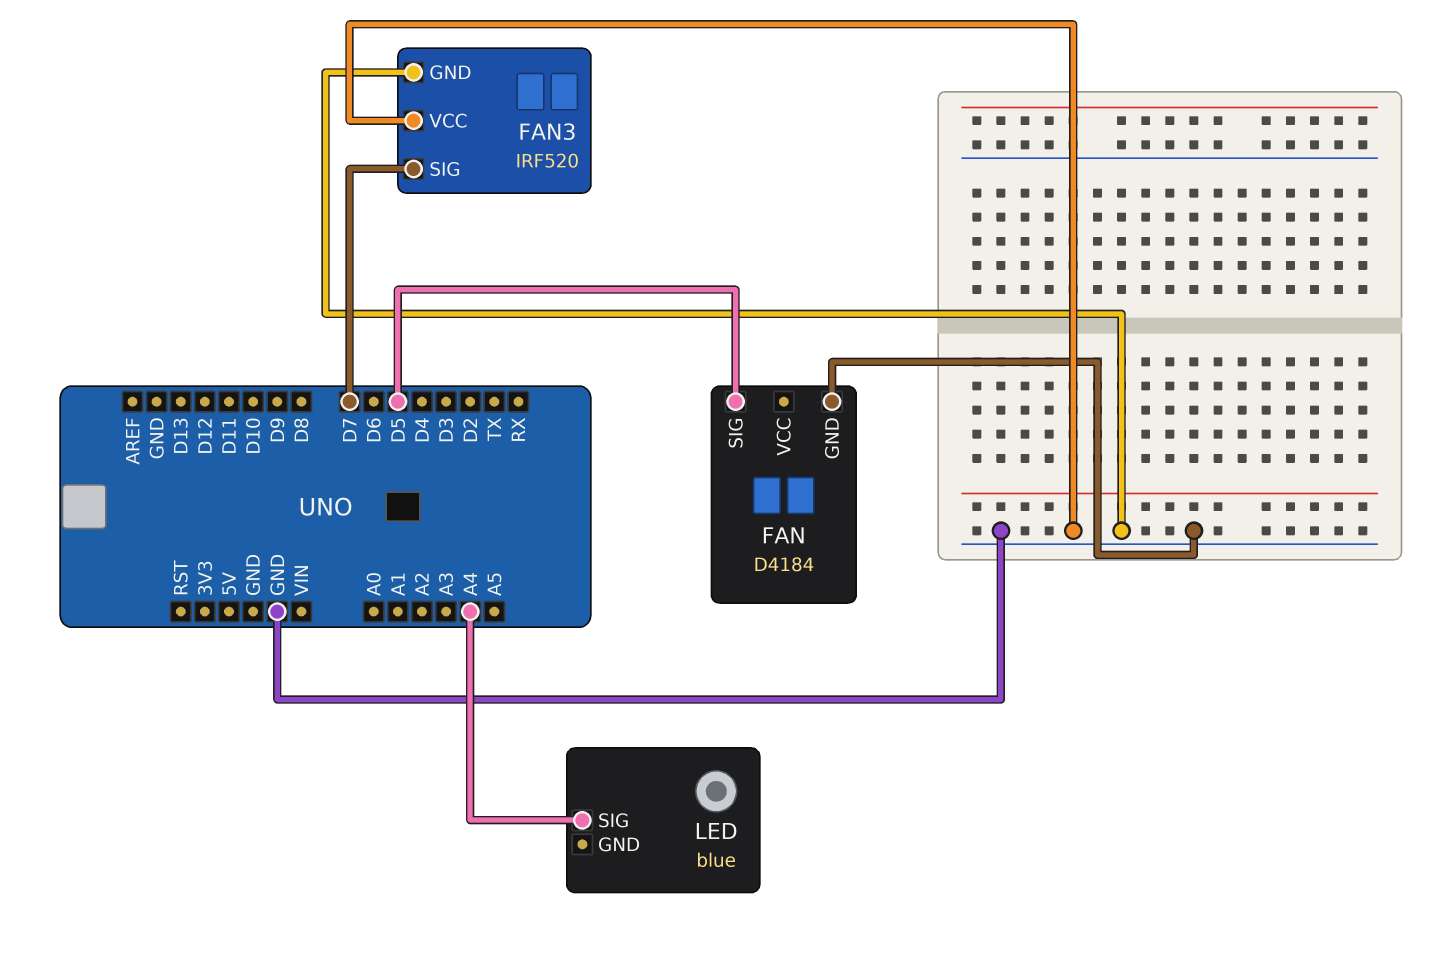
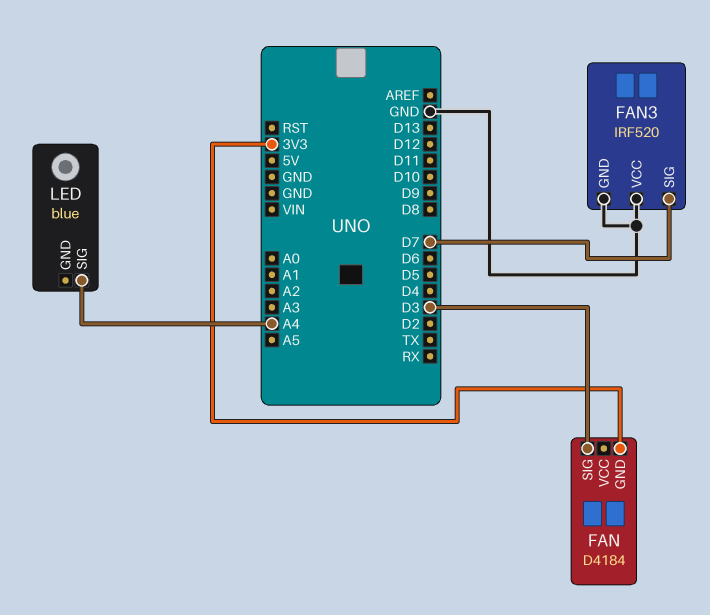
FAN pin GND: GND -> 3V3
FAN pin SIG: D5 -> D3

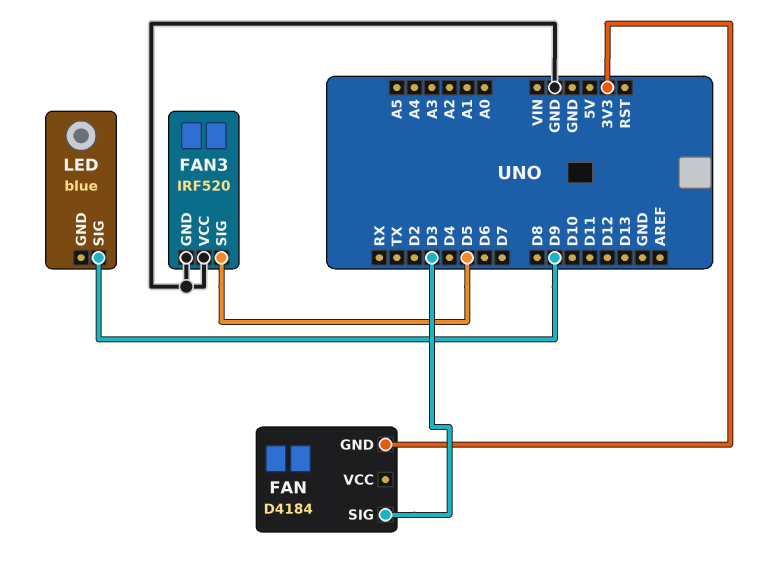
FAN3 pin SIG: D7 -> D5
LED pin SIG: A4 -> D9

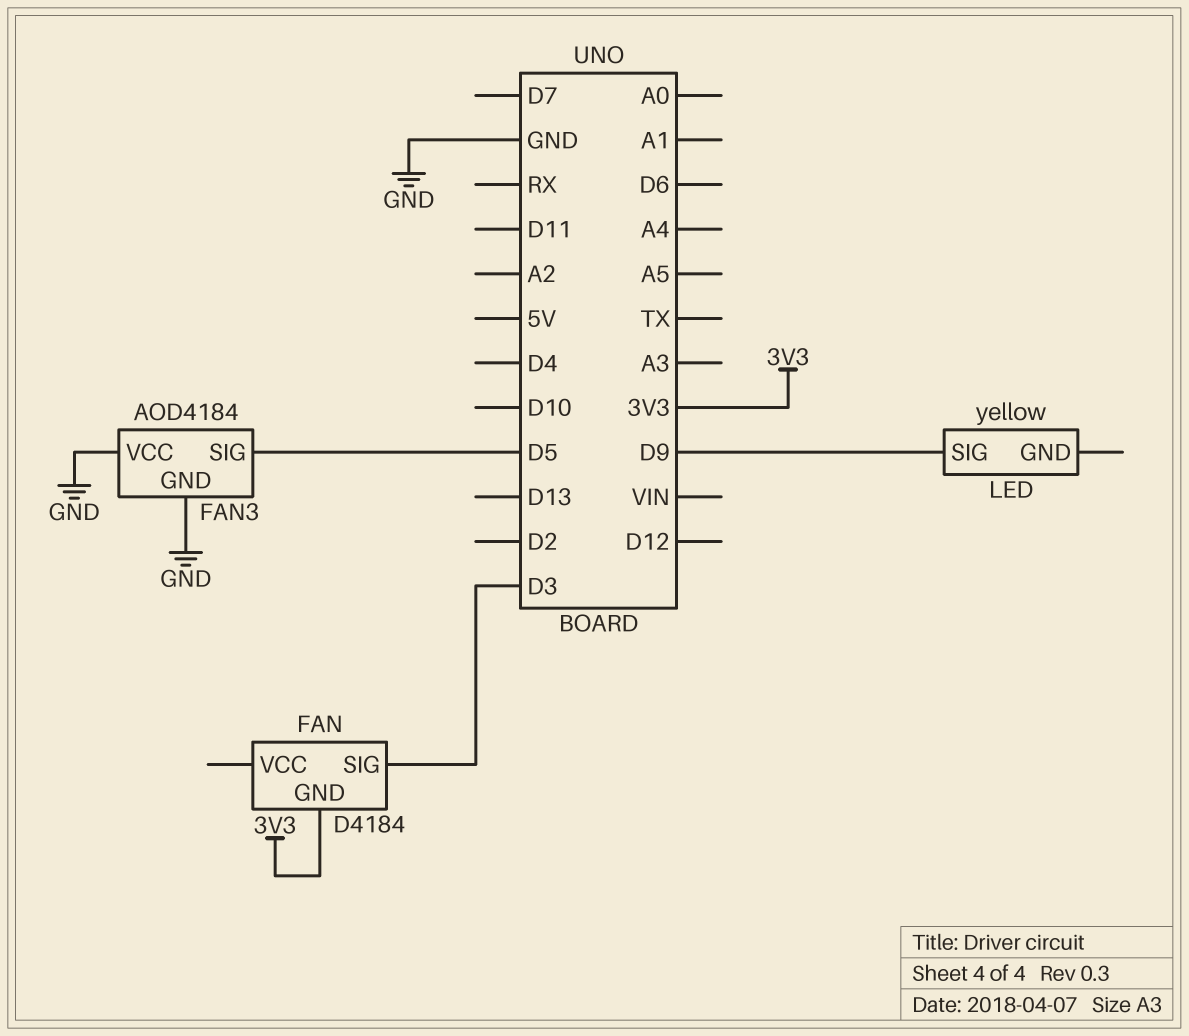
FAN3: IRF520 -> AOD4184
LED: blue -> yellow

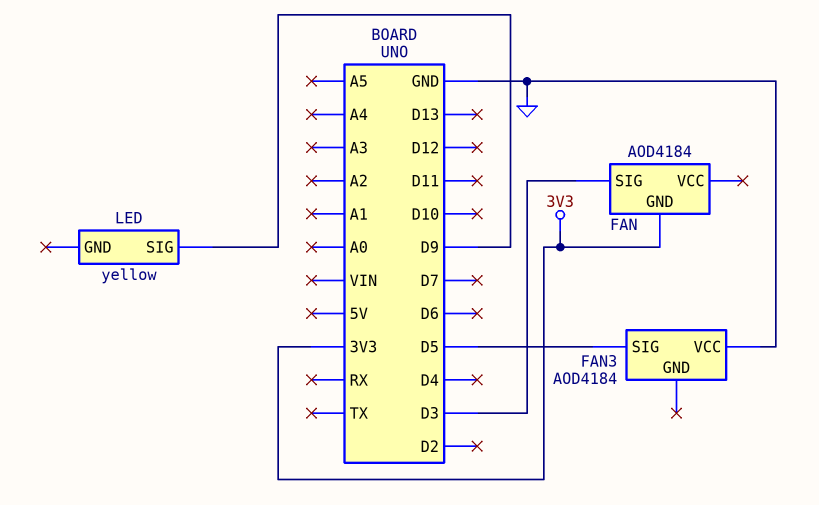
FAN: D4184 -> AOD4184
FAN3 pin GND: GND -> none

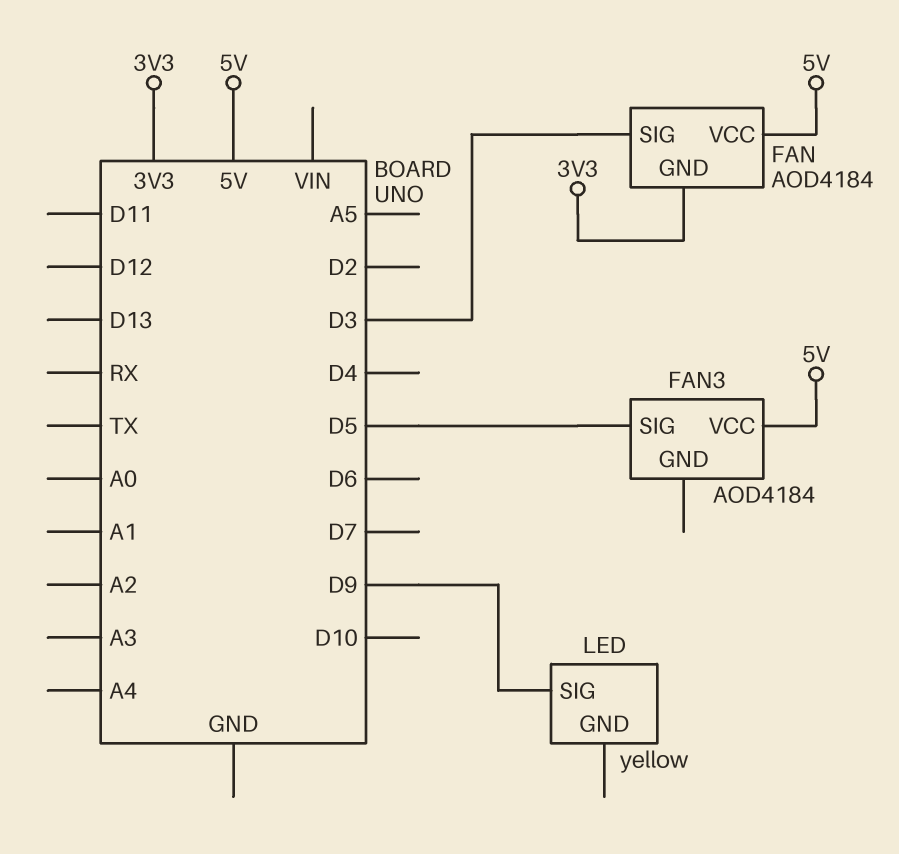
FAN pin VCC: none -> 5V
FAN3 pin VCC: GND -> 5V

